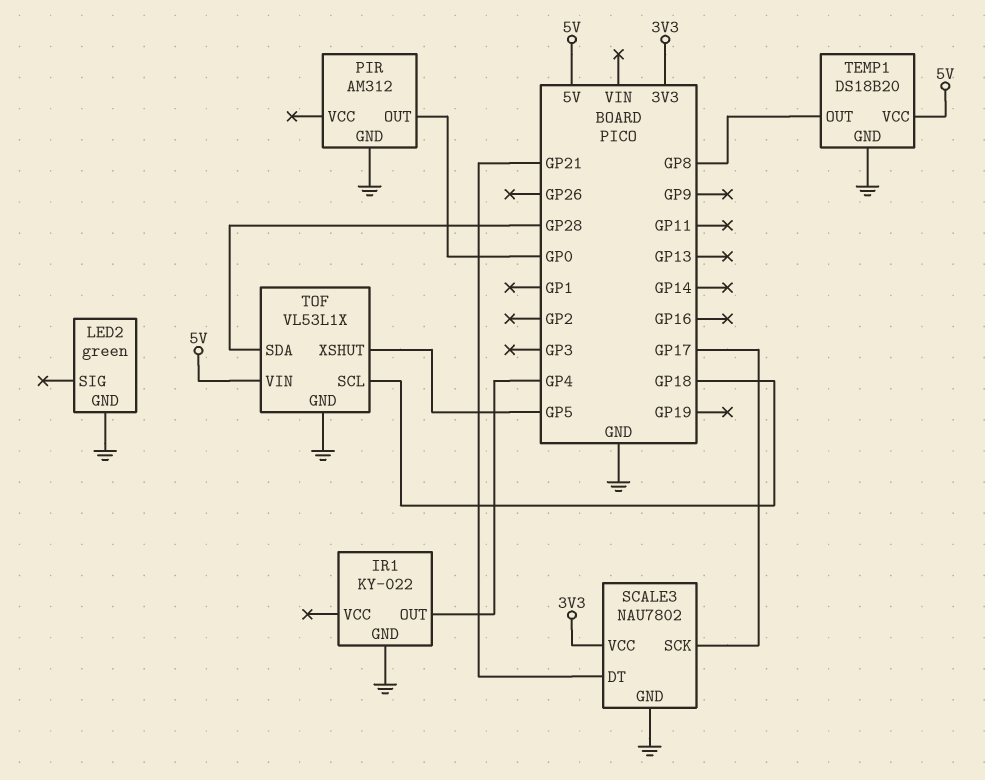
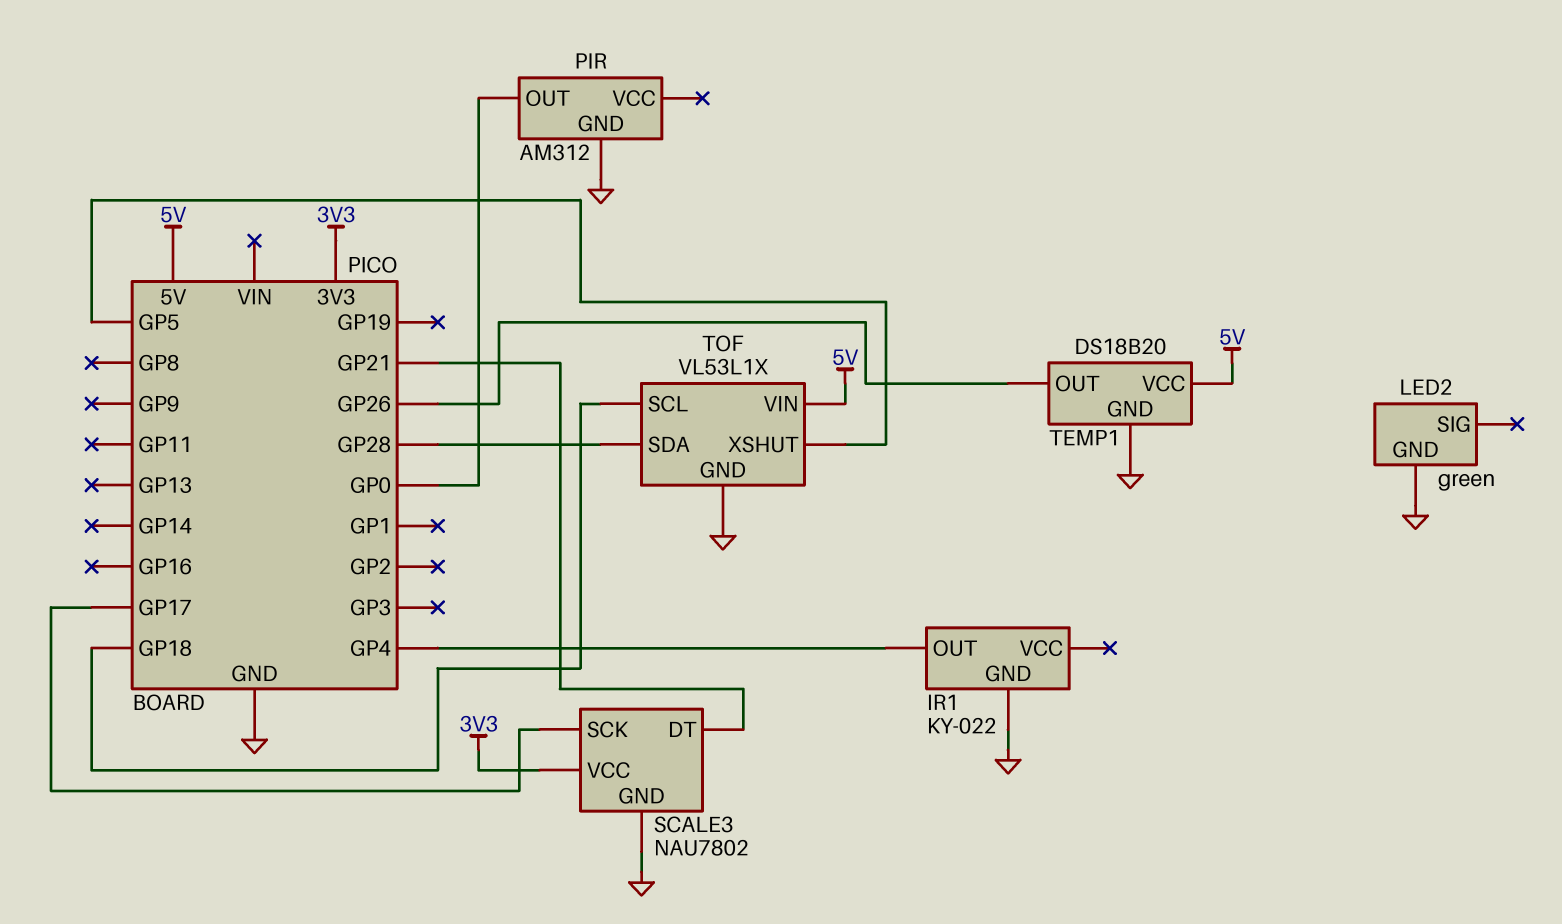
TEMP1 pin OUT: GP8 -> GP26

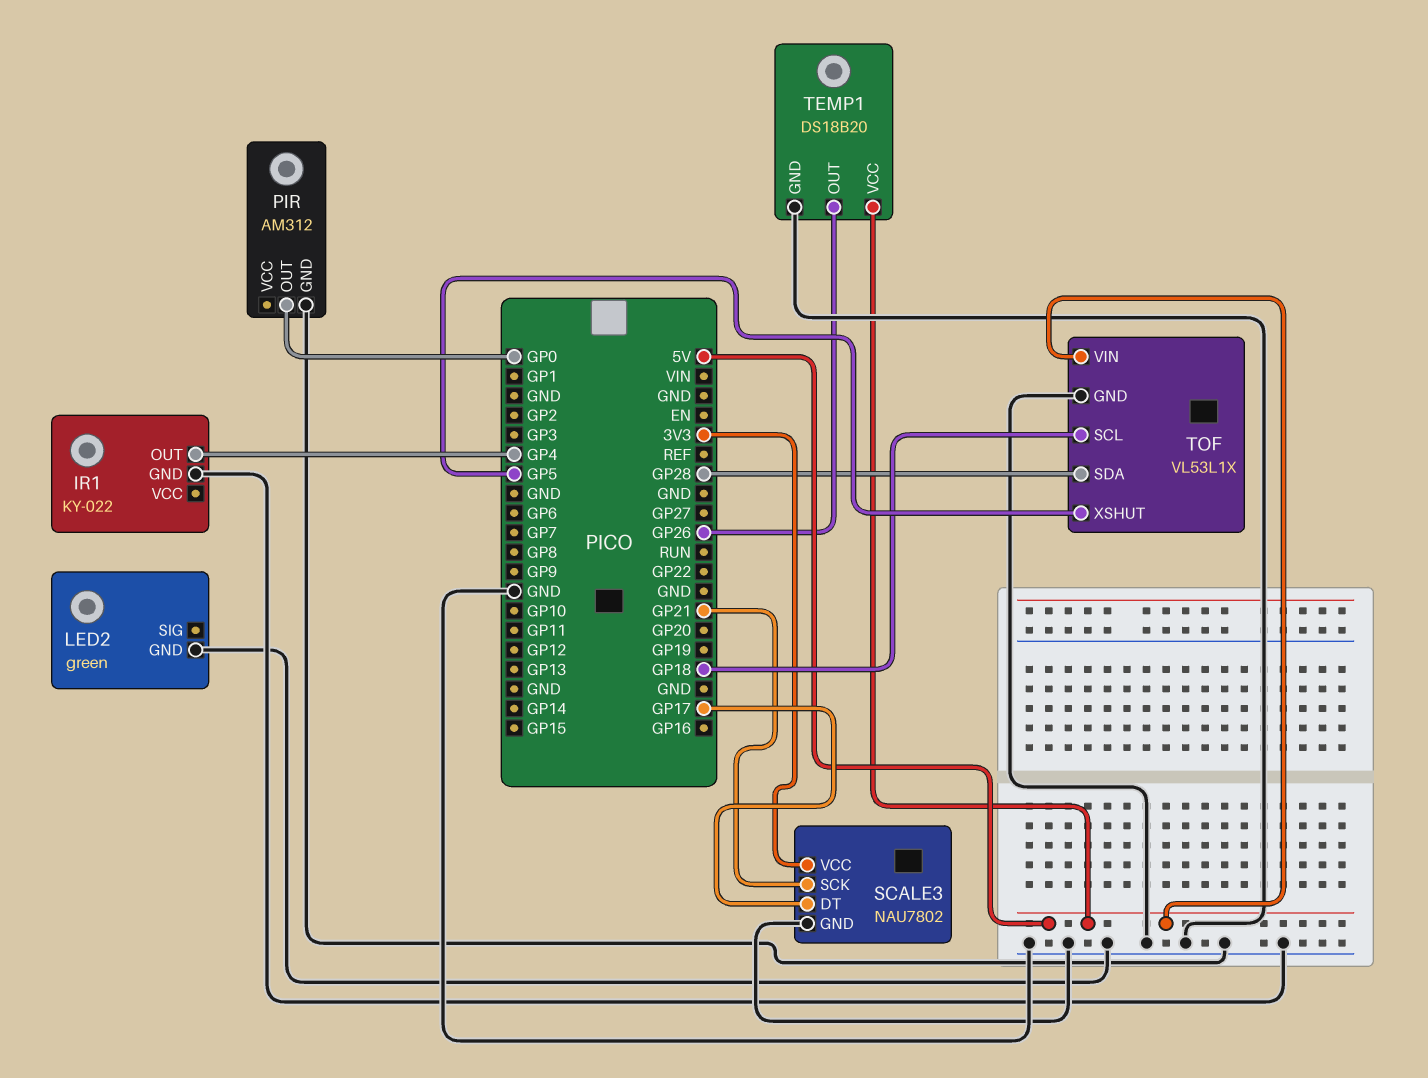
SCALE3 pin DT: GP21 -> GP17
SCALE3 pin SCK: GP17 -> GP21

